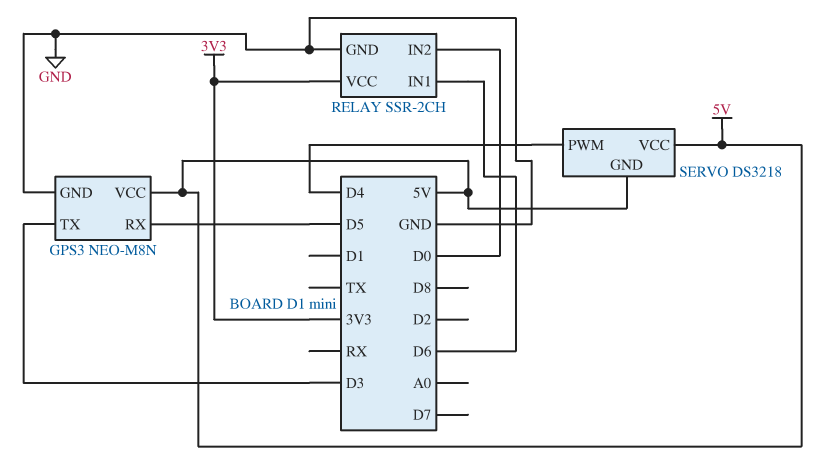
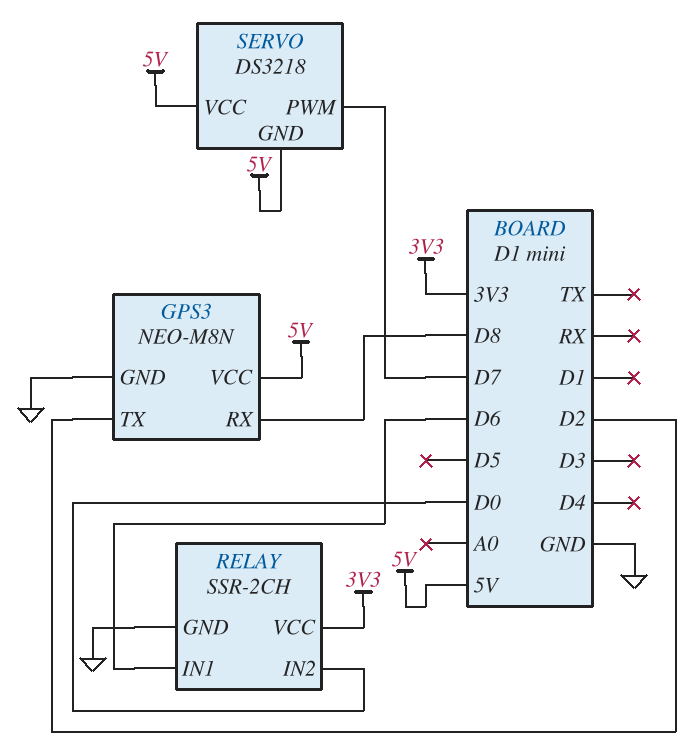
GPS3 pin RX: D5 -> D8
GPS3 pin TX: D3 -> D2
SERVO pin PWM: D4 -> D7

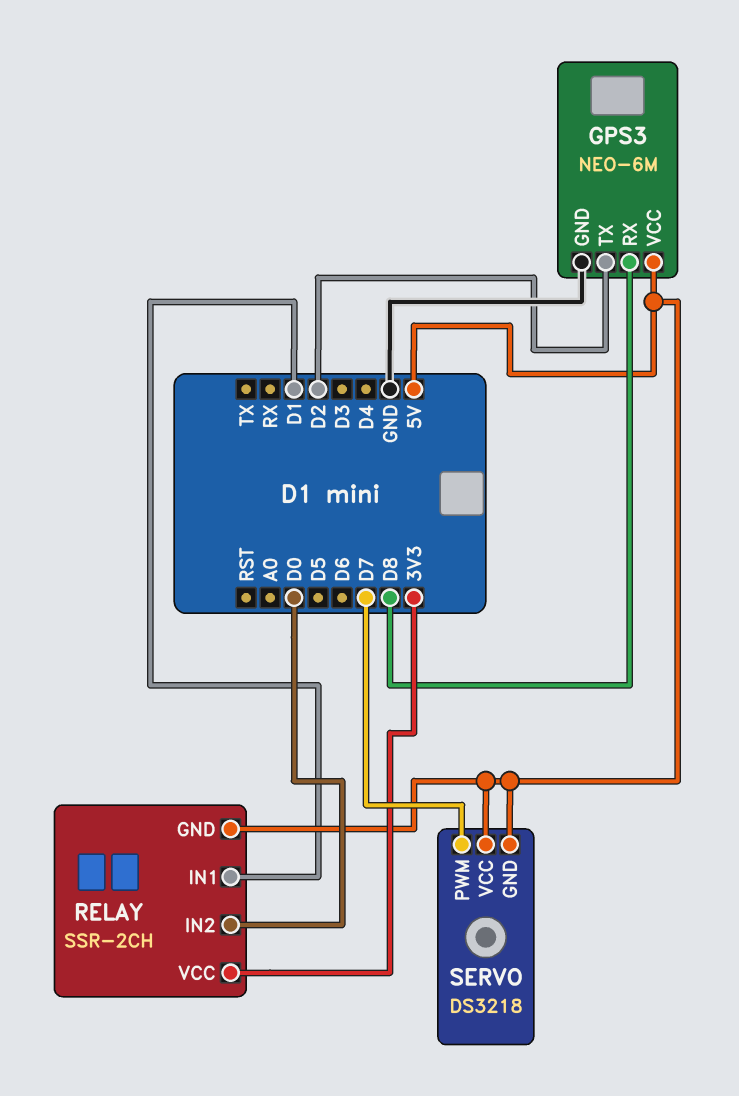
GPS3: NEO-M8N -> NEO-6M
RELAY pin GND: GND -> 5V
RELAY pin IN1: D6 -> D1

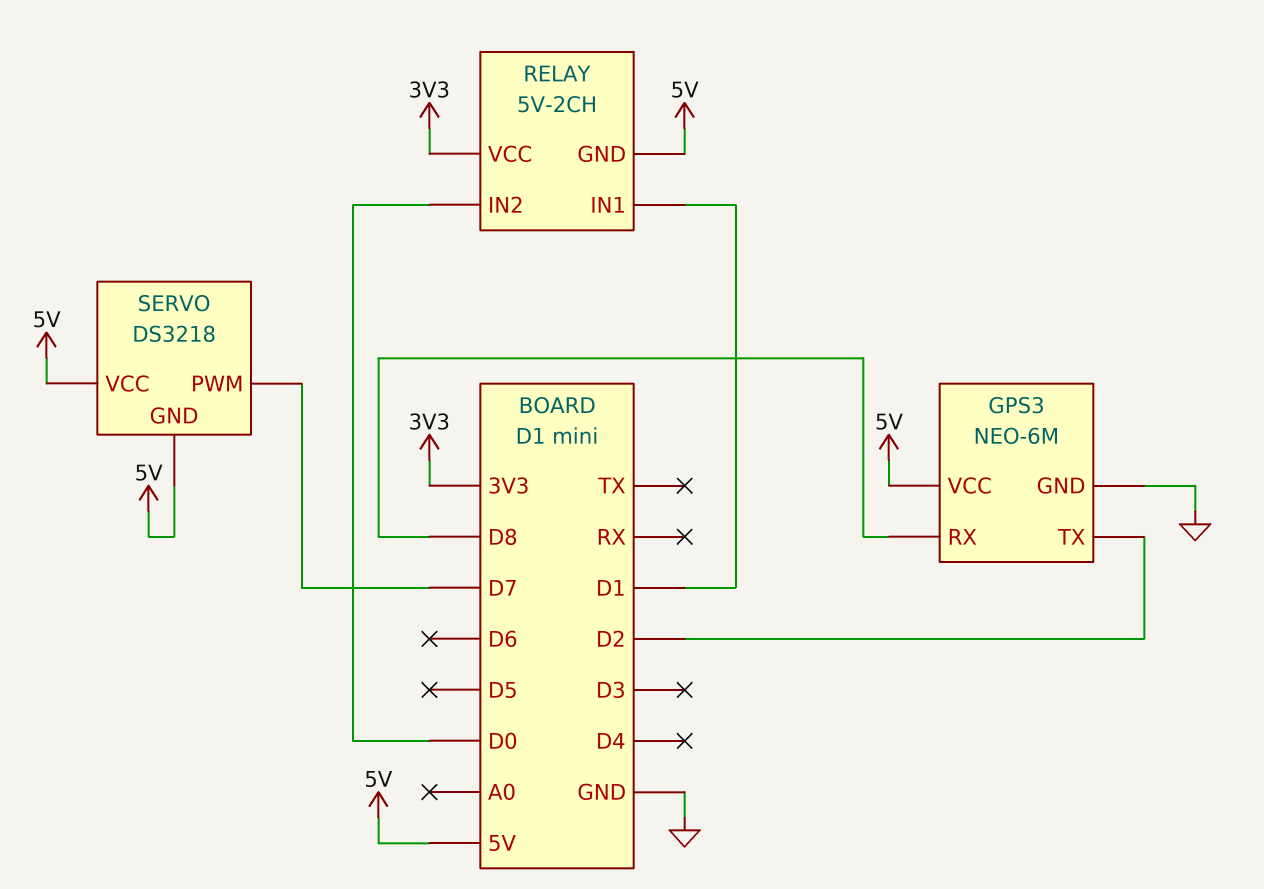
RELAY: SSR-2CH -> 5V-2CH

